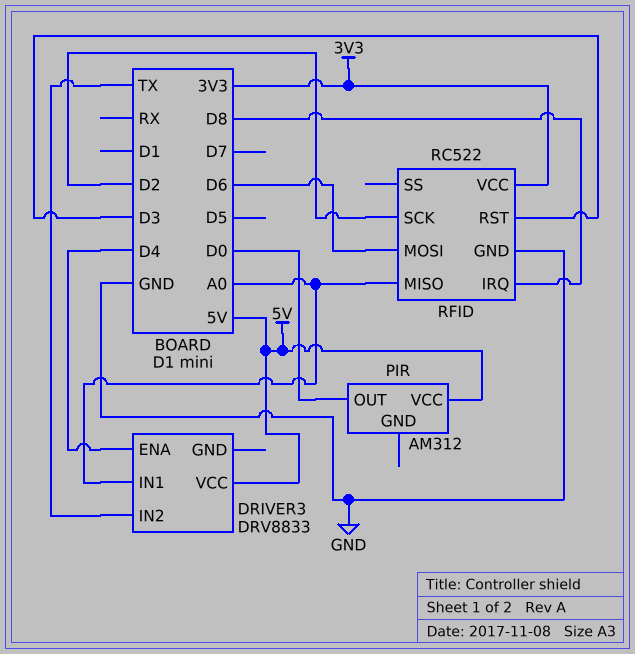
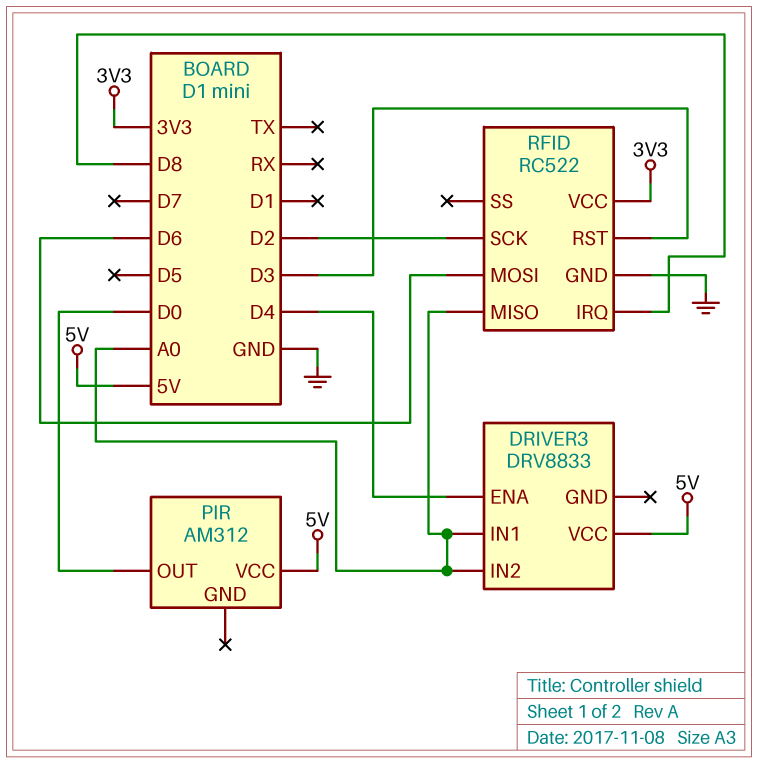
DRIVER3 pin IN2: TX -> A0

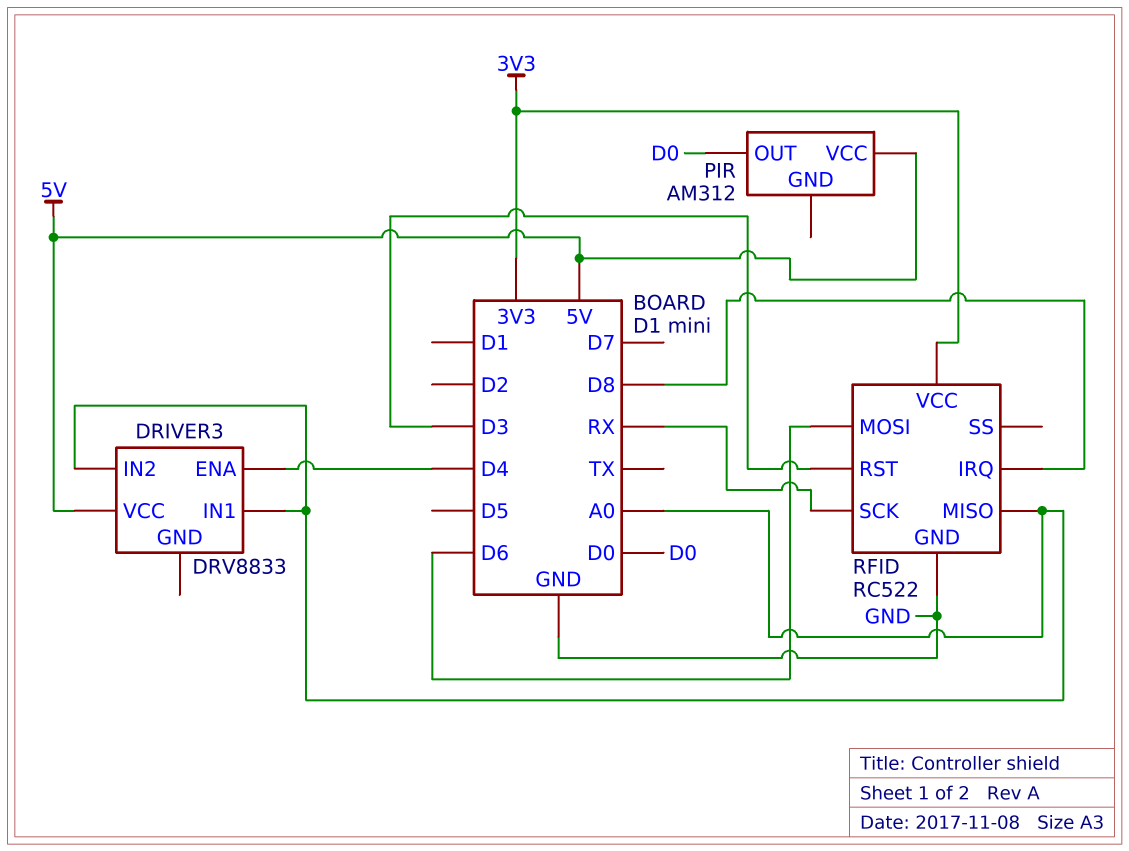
RFID pin SCK: D2 -> RX

